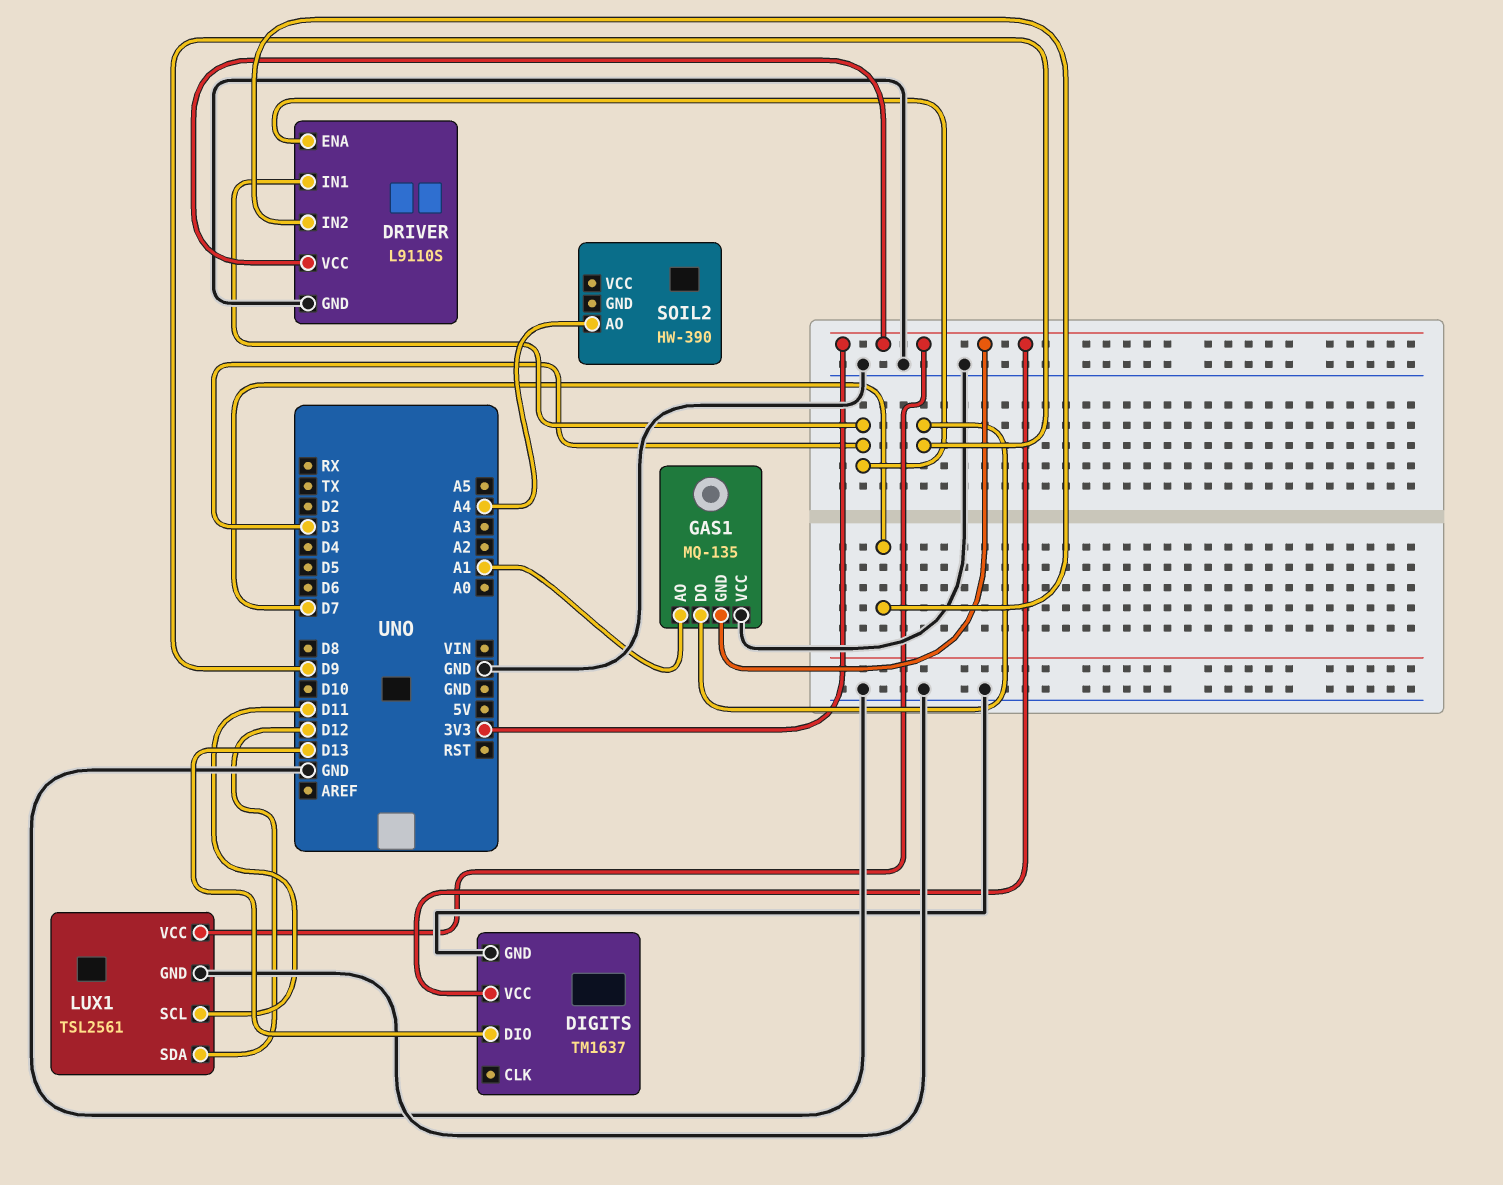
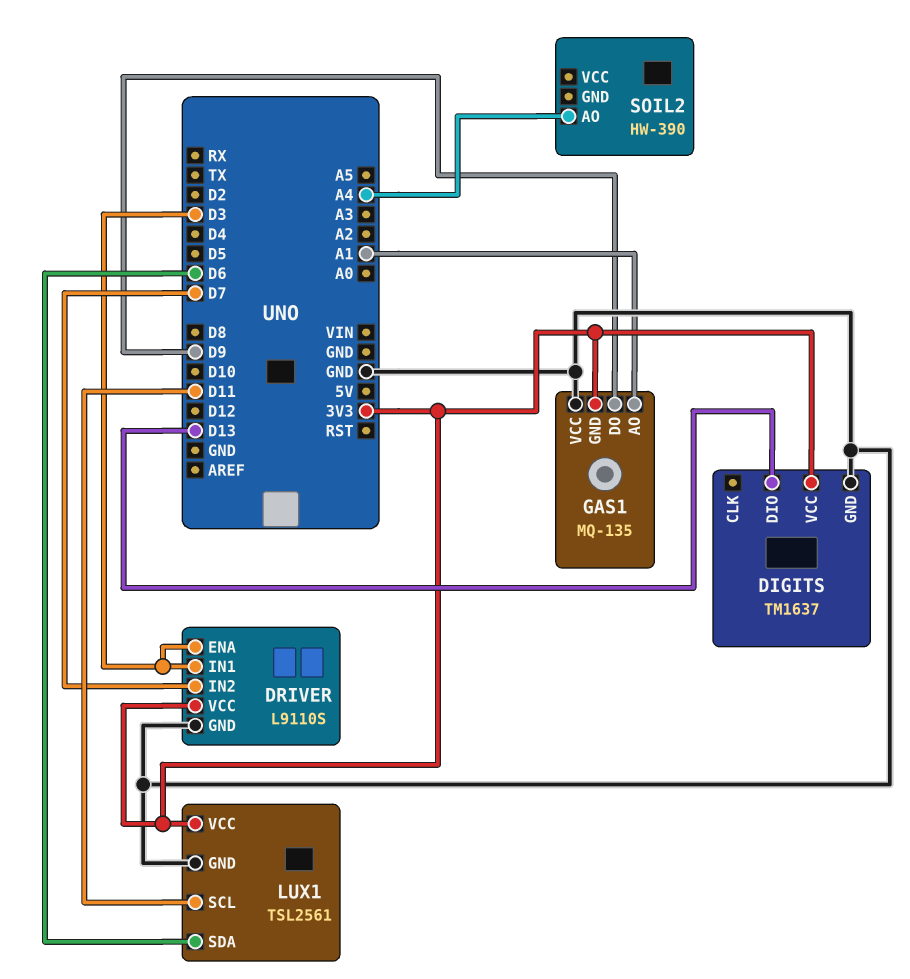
LUX1 pin SDA: D12 -> D6

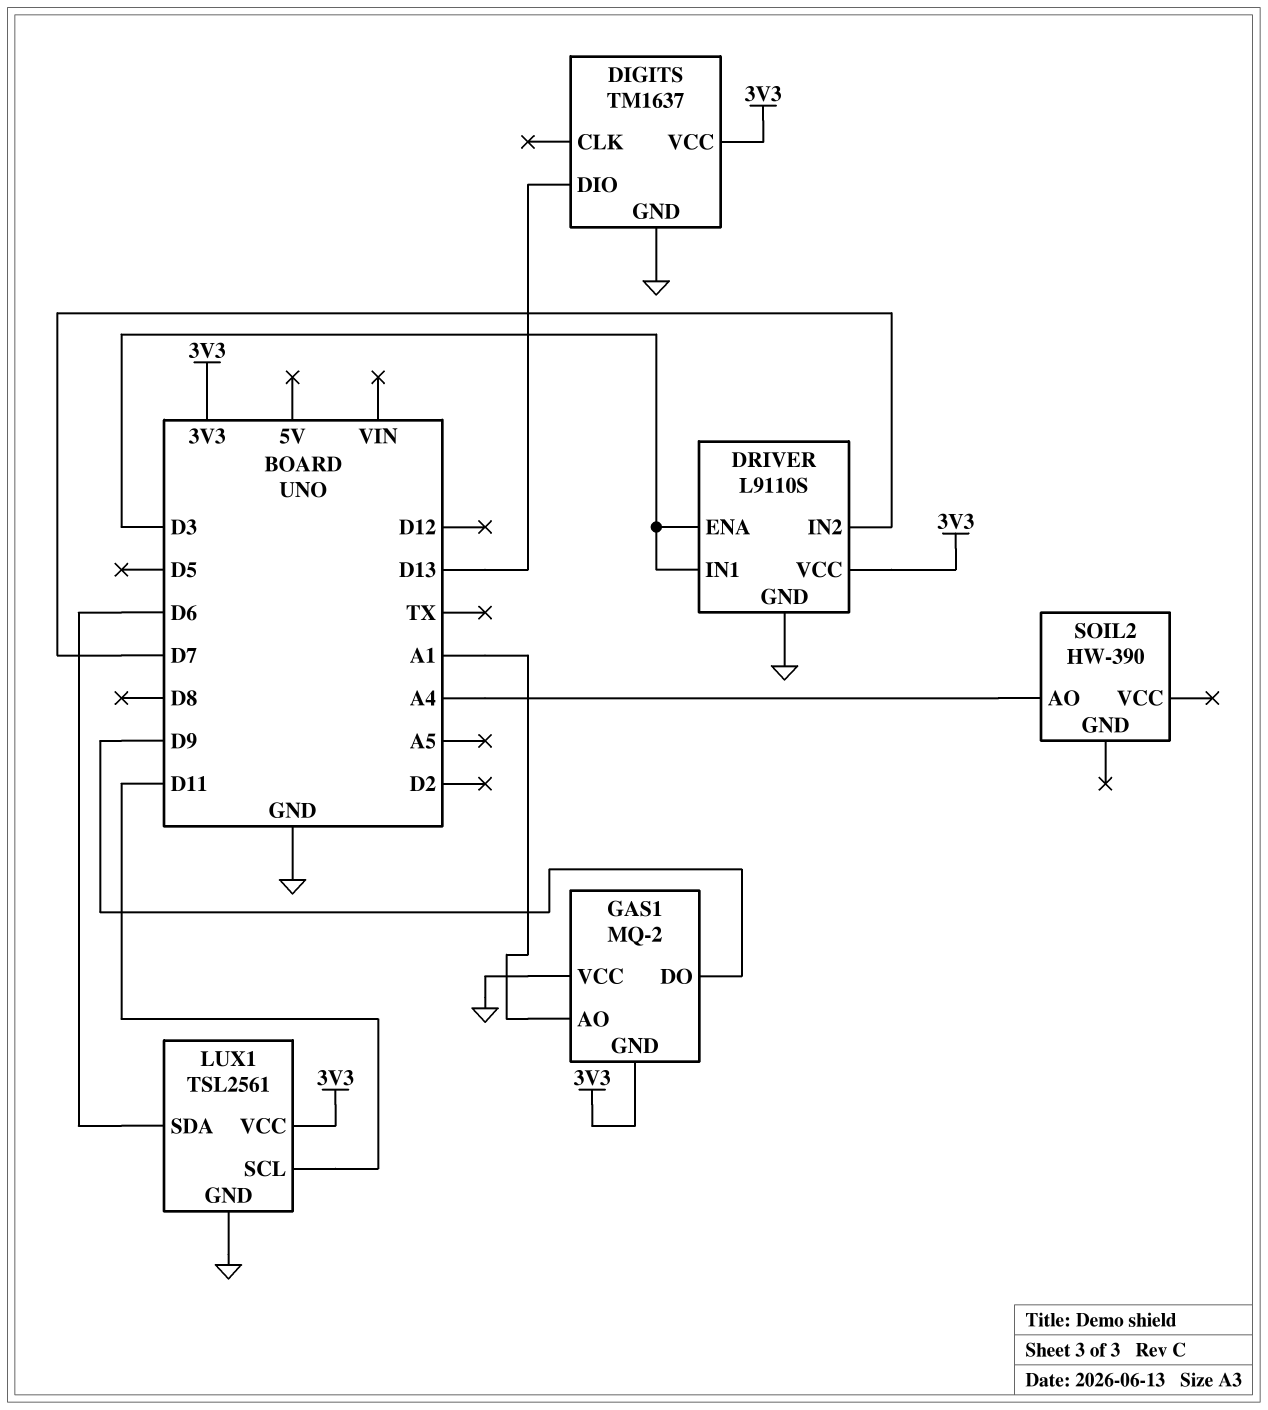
GAS1: MQ-135 -> MQ-2

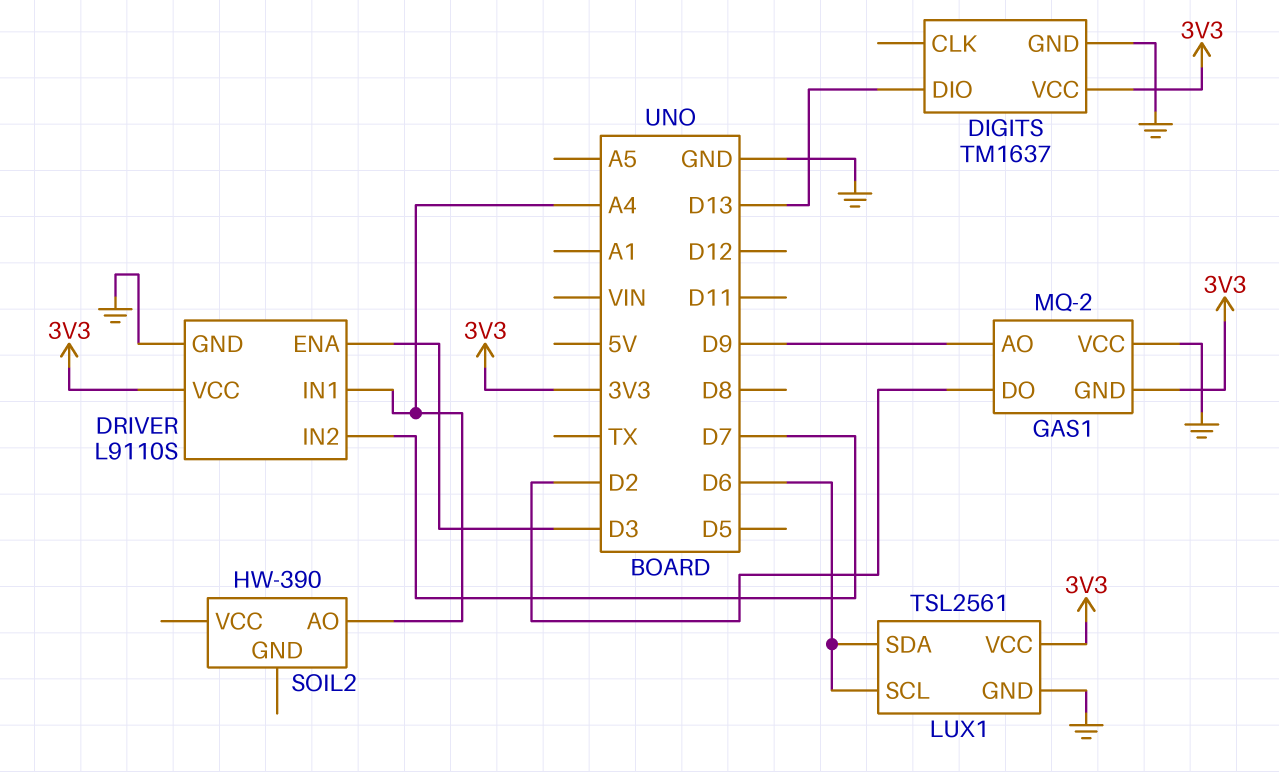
DRIVER pin IN1: D3 -> A4
GAS1 pin AO: A1 -> D9
GAS1 pin DO: D9 -> D2
LUX1 pin SCL: D11 -> D6

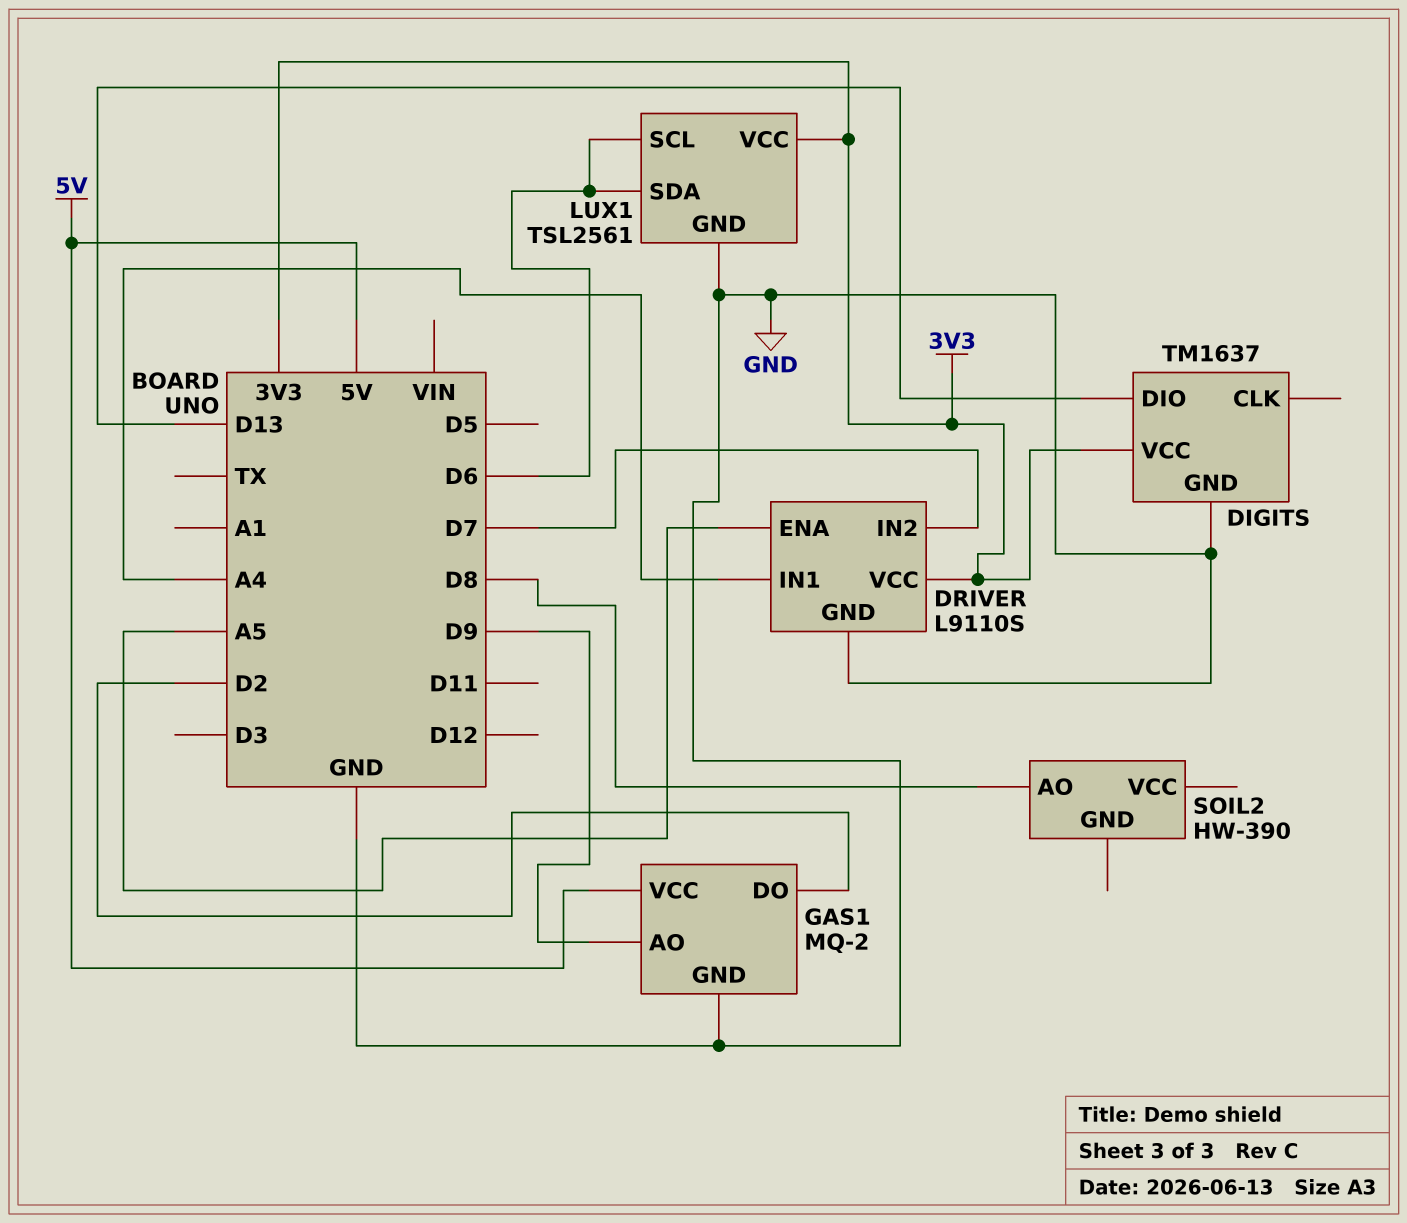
DRIVER pin ENA: D3 -> A5
GAS1 pin GND: 3V3 -> GND
GAS1 pin VCC: GND -> 5V
SOIL2 pin AO: A4 -> D8

